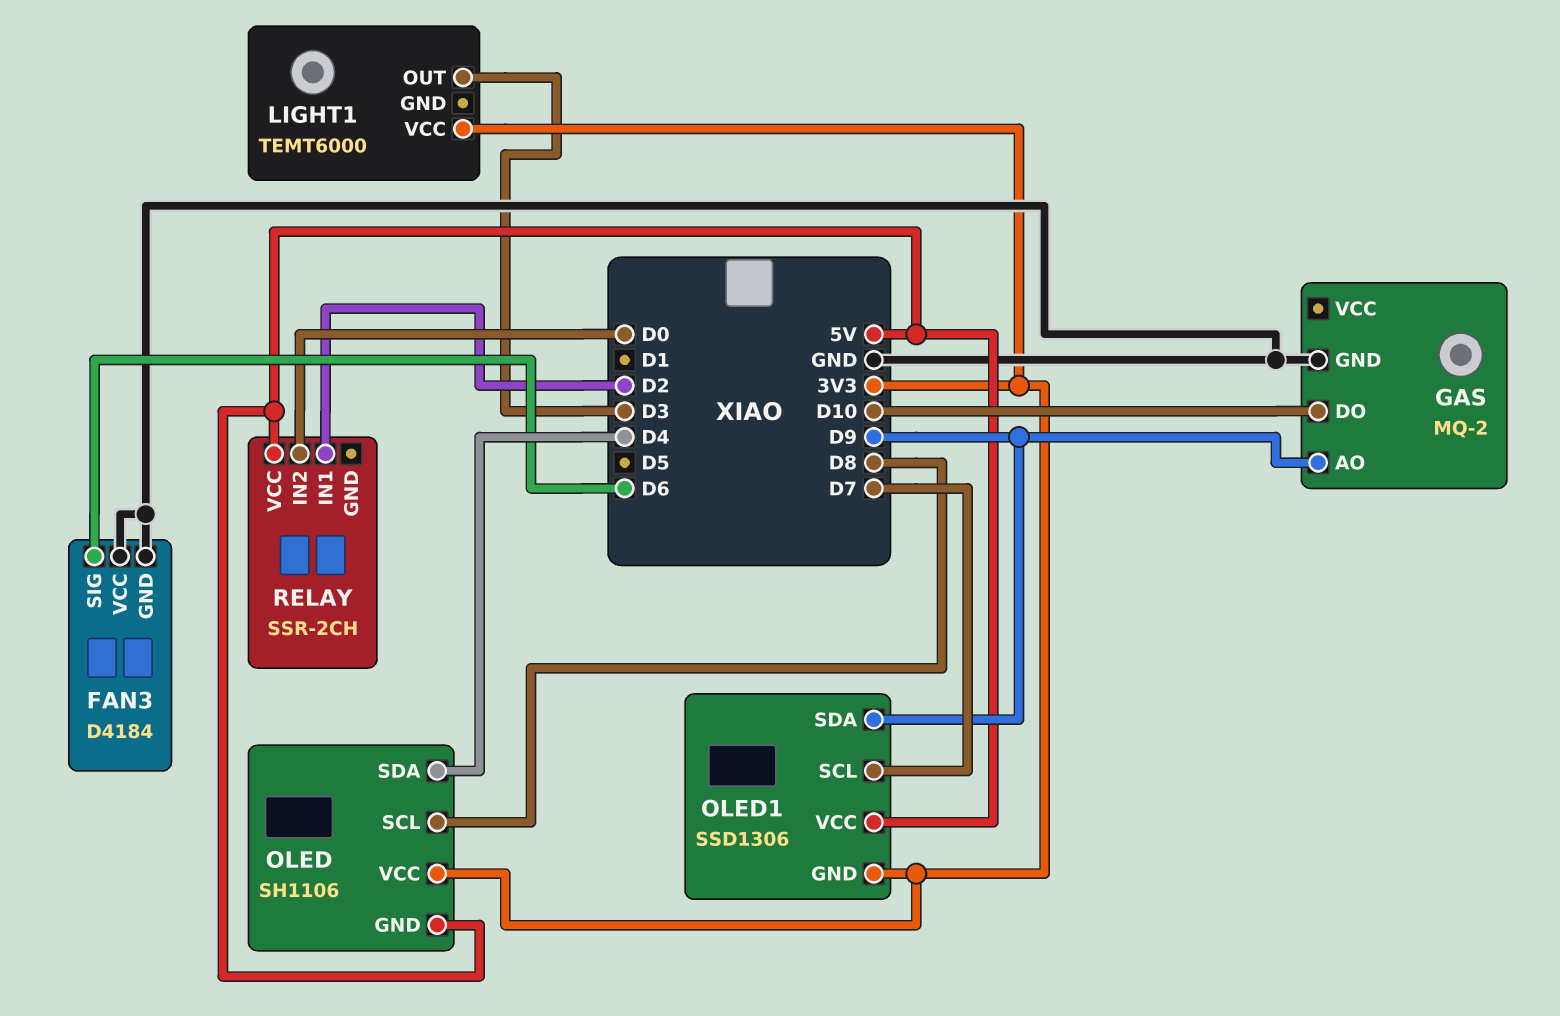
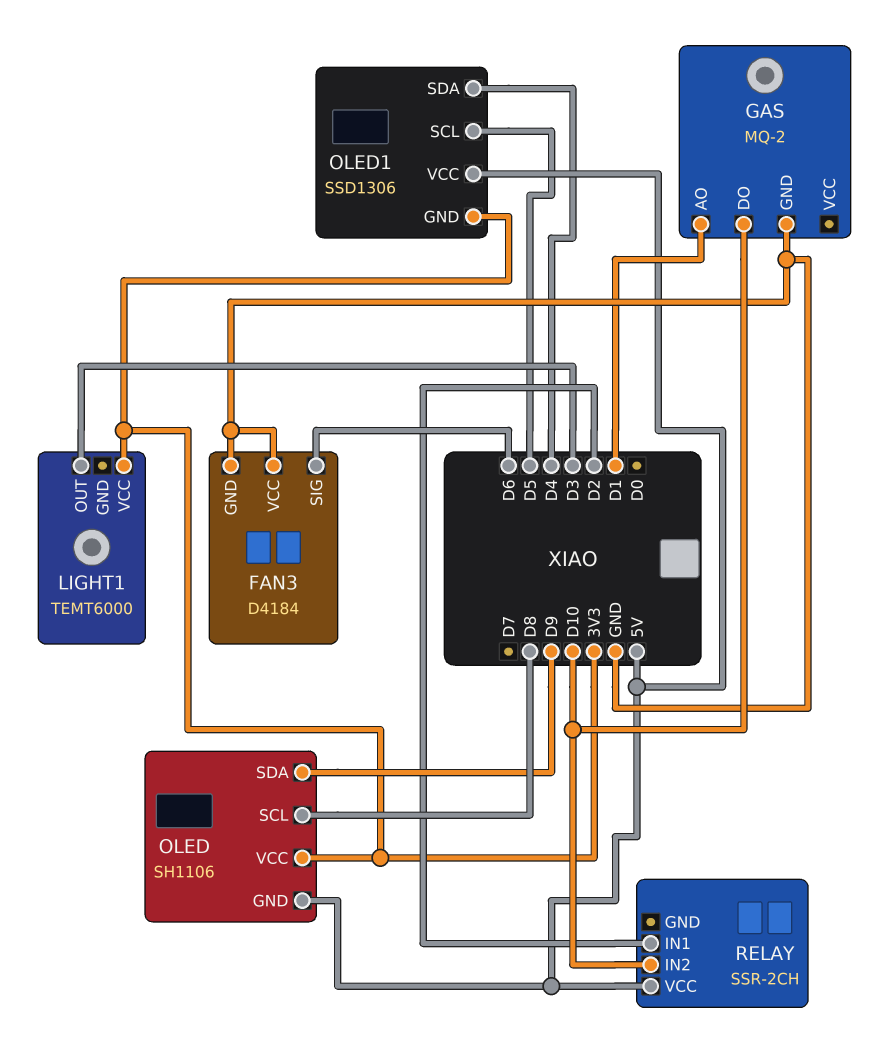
GAS pin AO: D9 -> D1
OLED pin SDA: D4 -> D9
OLED1 pin SCL: D7 -> D5
OLED1 pin SDA: D9 -> D4
RELAY pin IN2: D0 -> D10

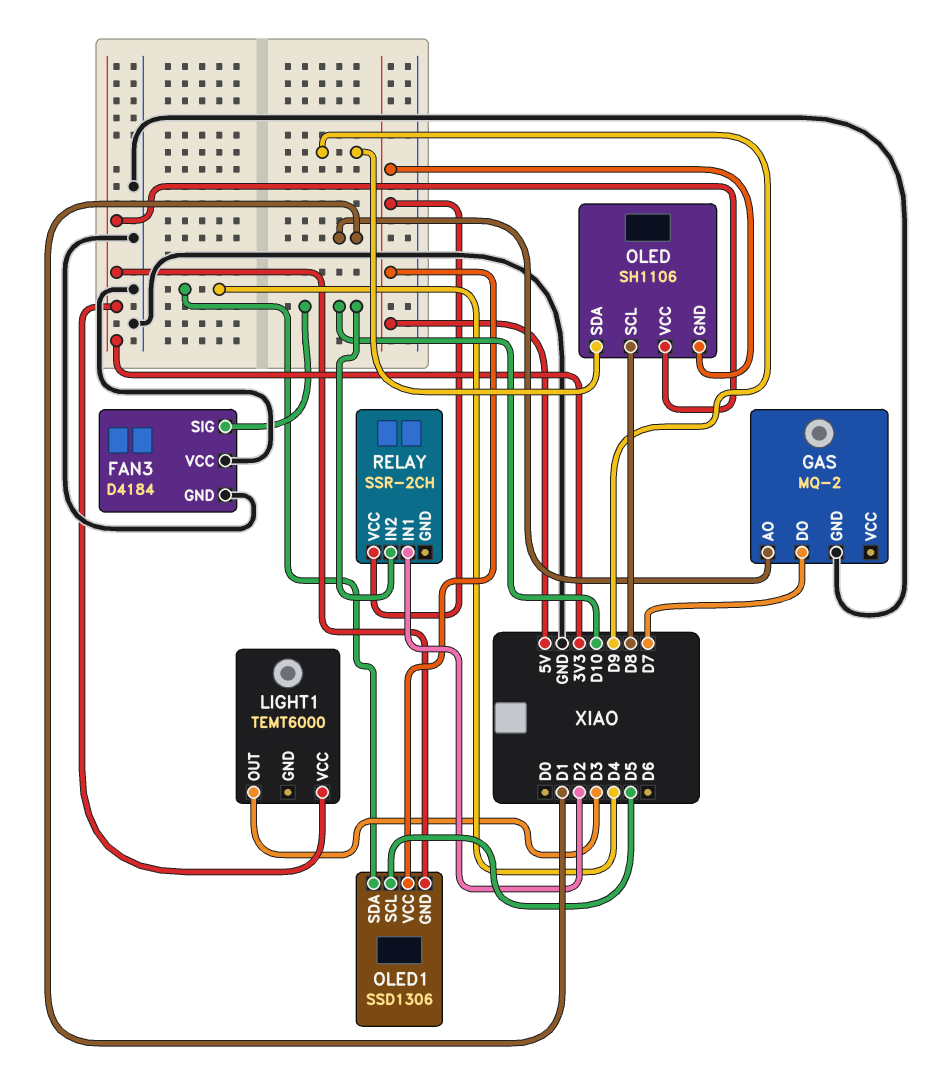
FAN3 pin SIG: D6 -> D10
GAS pin DO: D10 -> D7

